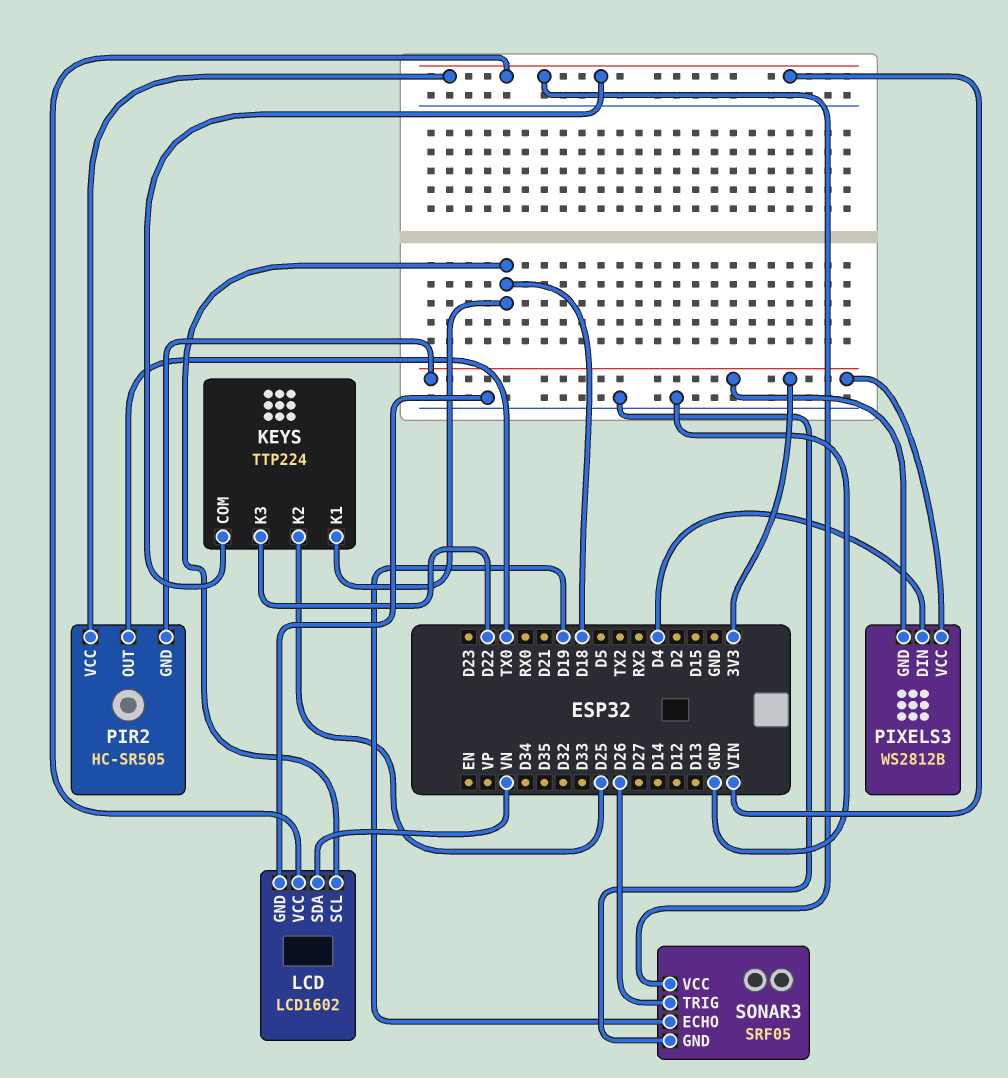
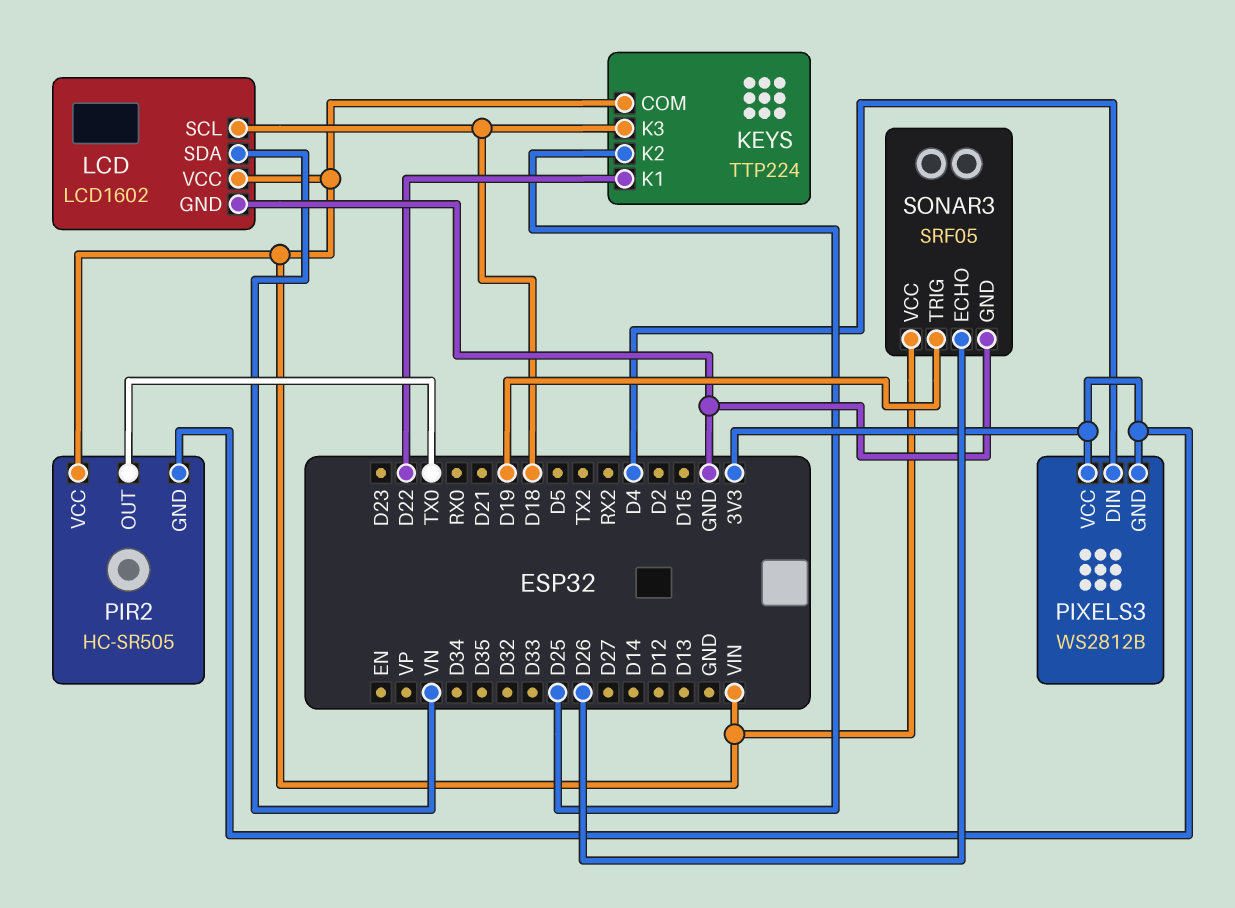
KEYS pin K1: D18 -> D22
KEYS pin K3: D22 -> D18
SONAR3 pin ECHO: D19 -> D26
SONAR3 pin TRIG: D26 -> D19

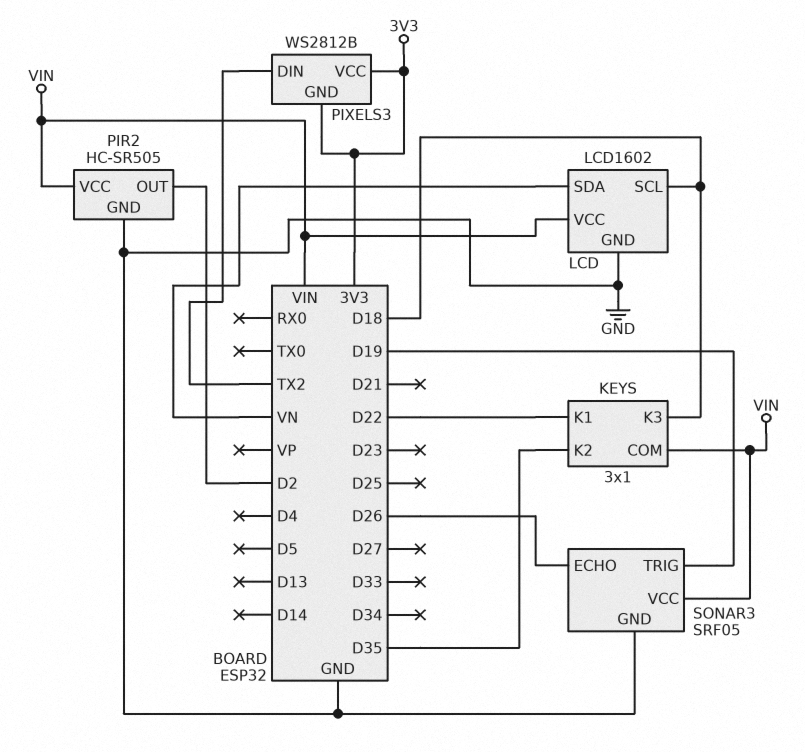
KEYS: TTP224 -> 3x1
KEYS pin K2: D25 -> D35
PIR2 pin GND: 3V3 -> GND
PIR2 pin OUT: TX0 -> D2
PIXELS3 pin DIN: D4 -> TX2

